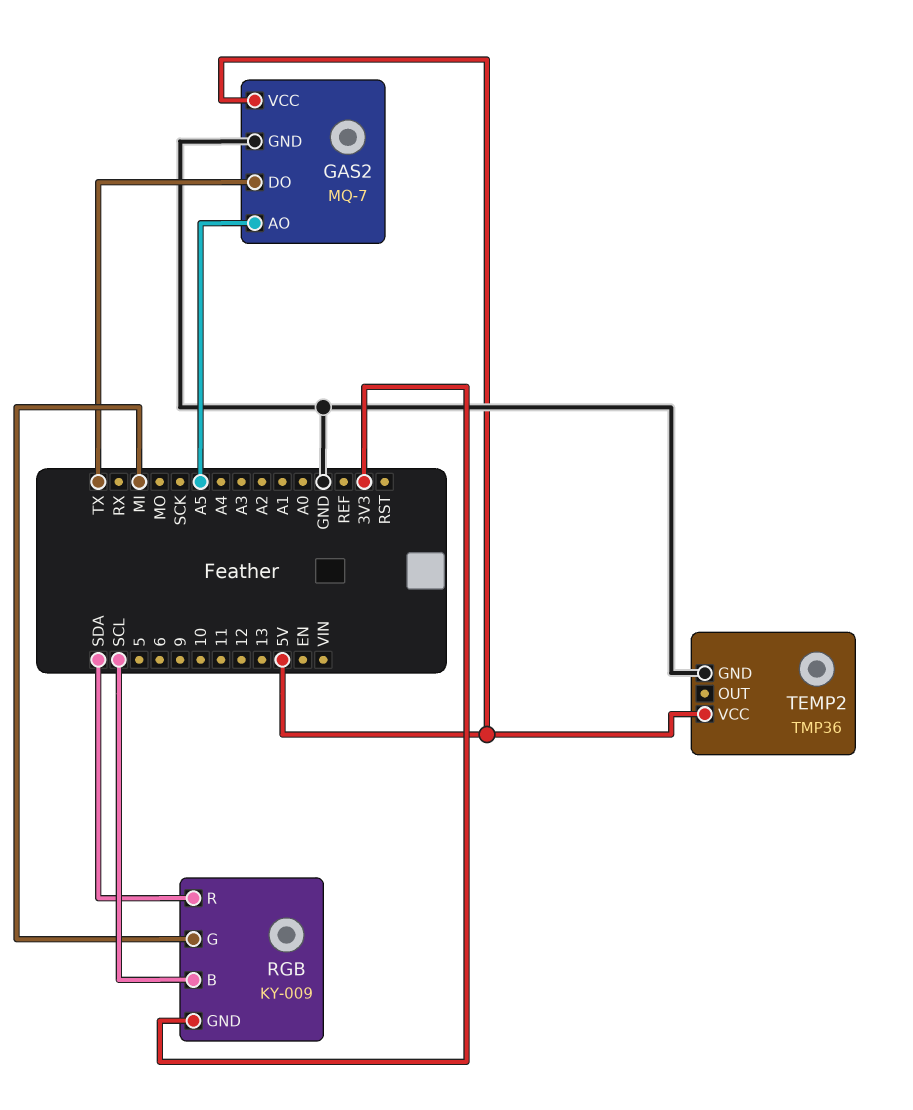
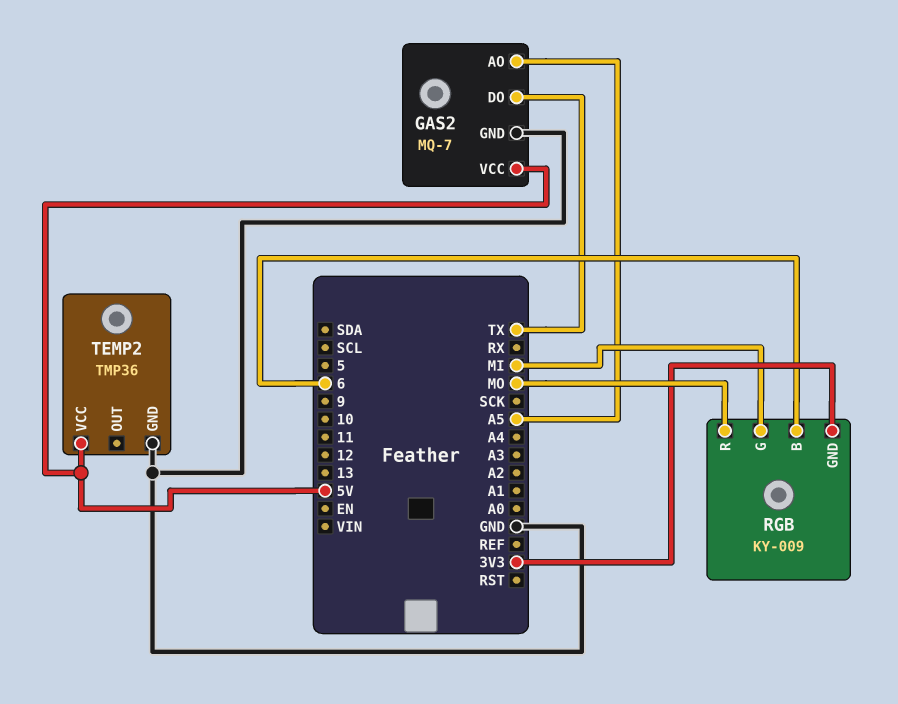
RGB pin B: SCL -> 6
RGB pin R: SDA -> MO

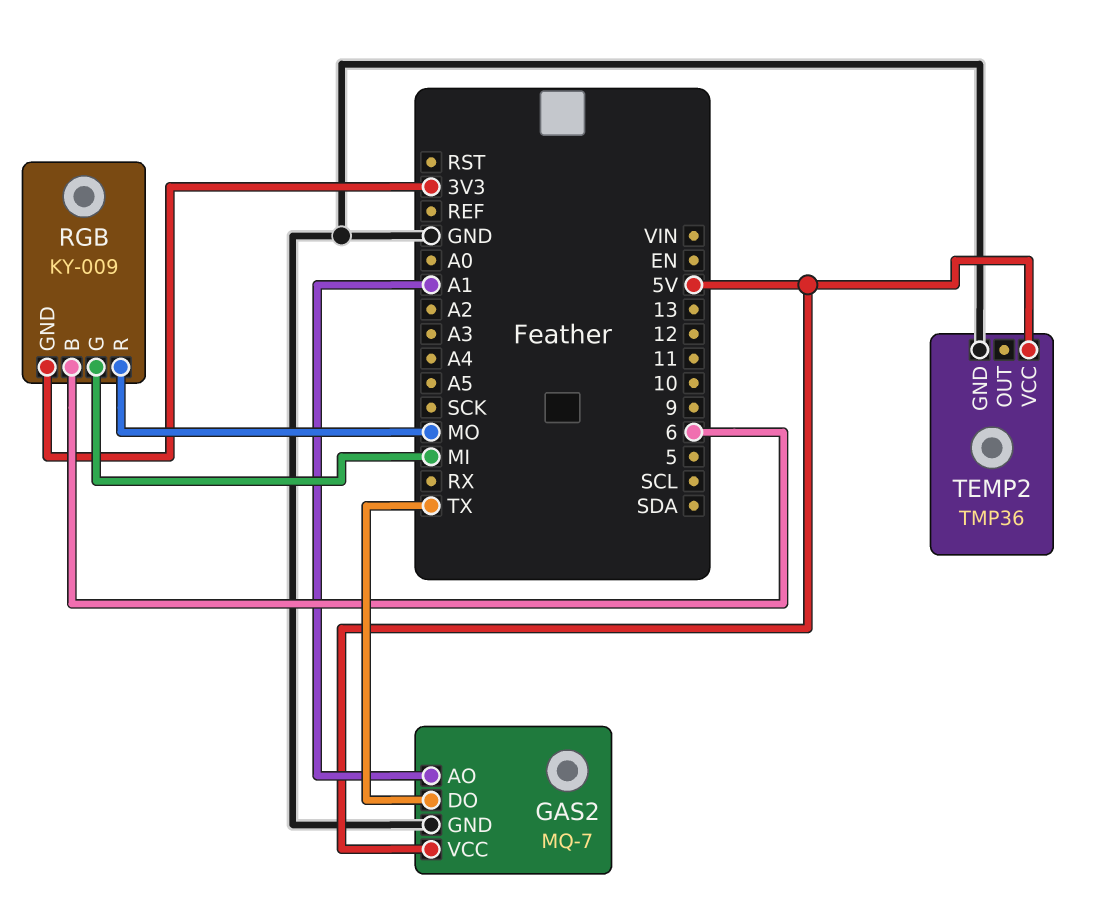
GAS2 pin AO: A5 -> A1

